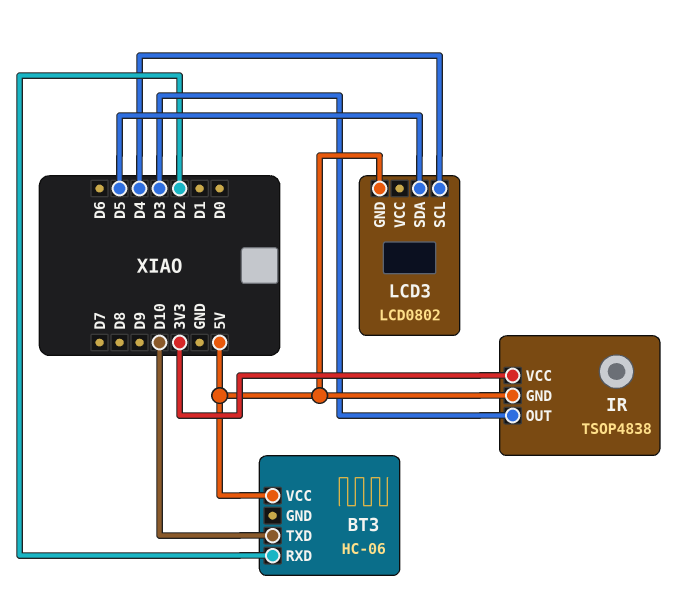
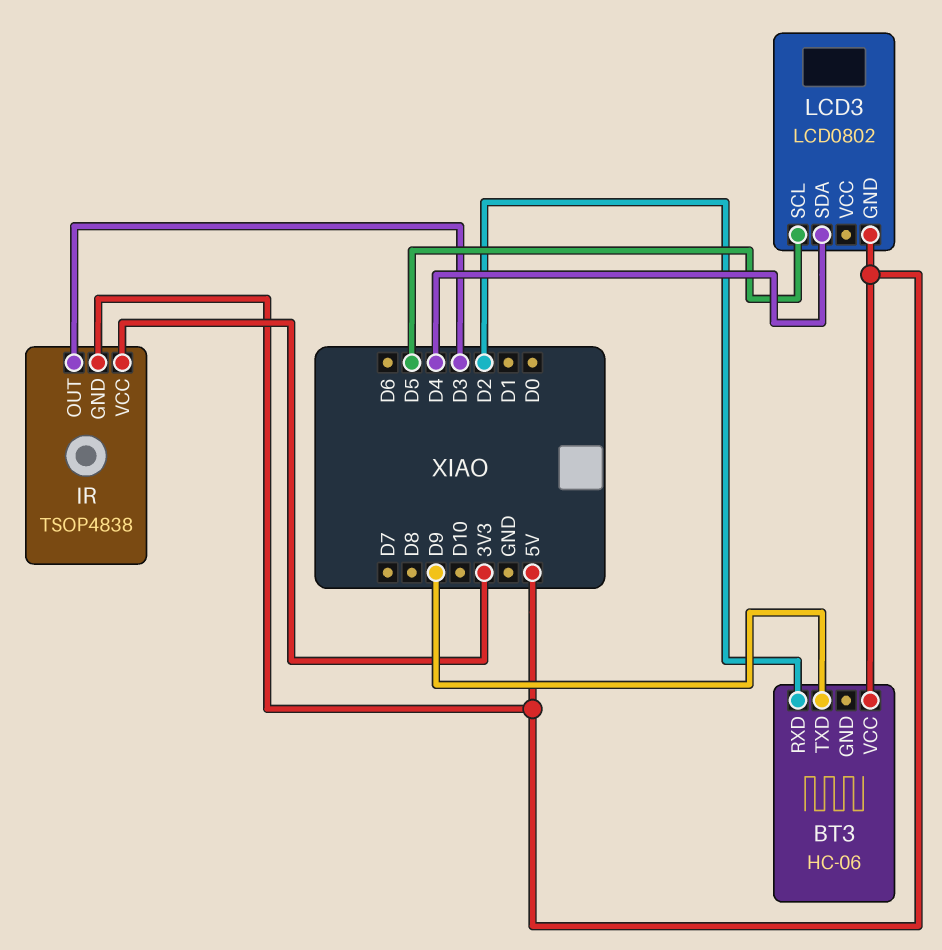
BT3 pin TXD: D10 -> D9
LCD3 pin SCL: D4 -> D5
LCD3 pin SDA: D5 -> D4

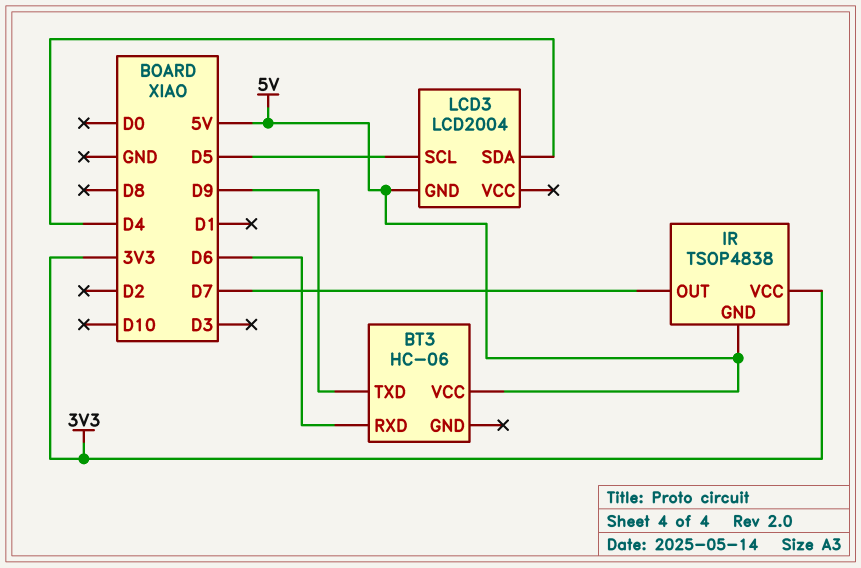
BT3 pin RXD: D2 -> D6
IR pin OUT: D3 -> D7
LCD3: LCD0802 -> LCD2004

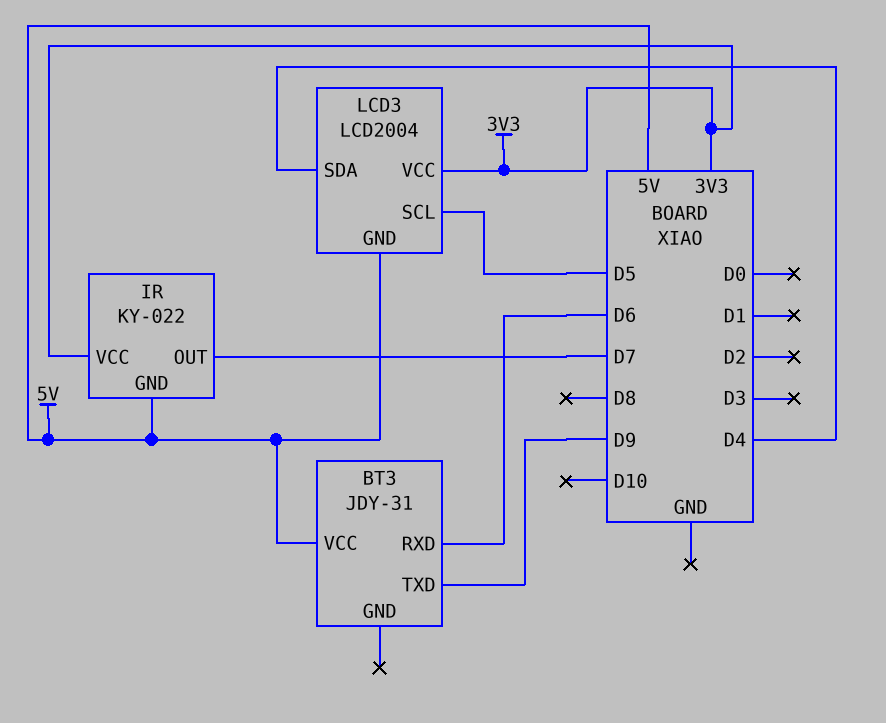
BT3: HC-06 -> JDY-31
IR: TSOP4838 -> KY-022
LCD3 pin VCC: none -> 3V3

